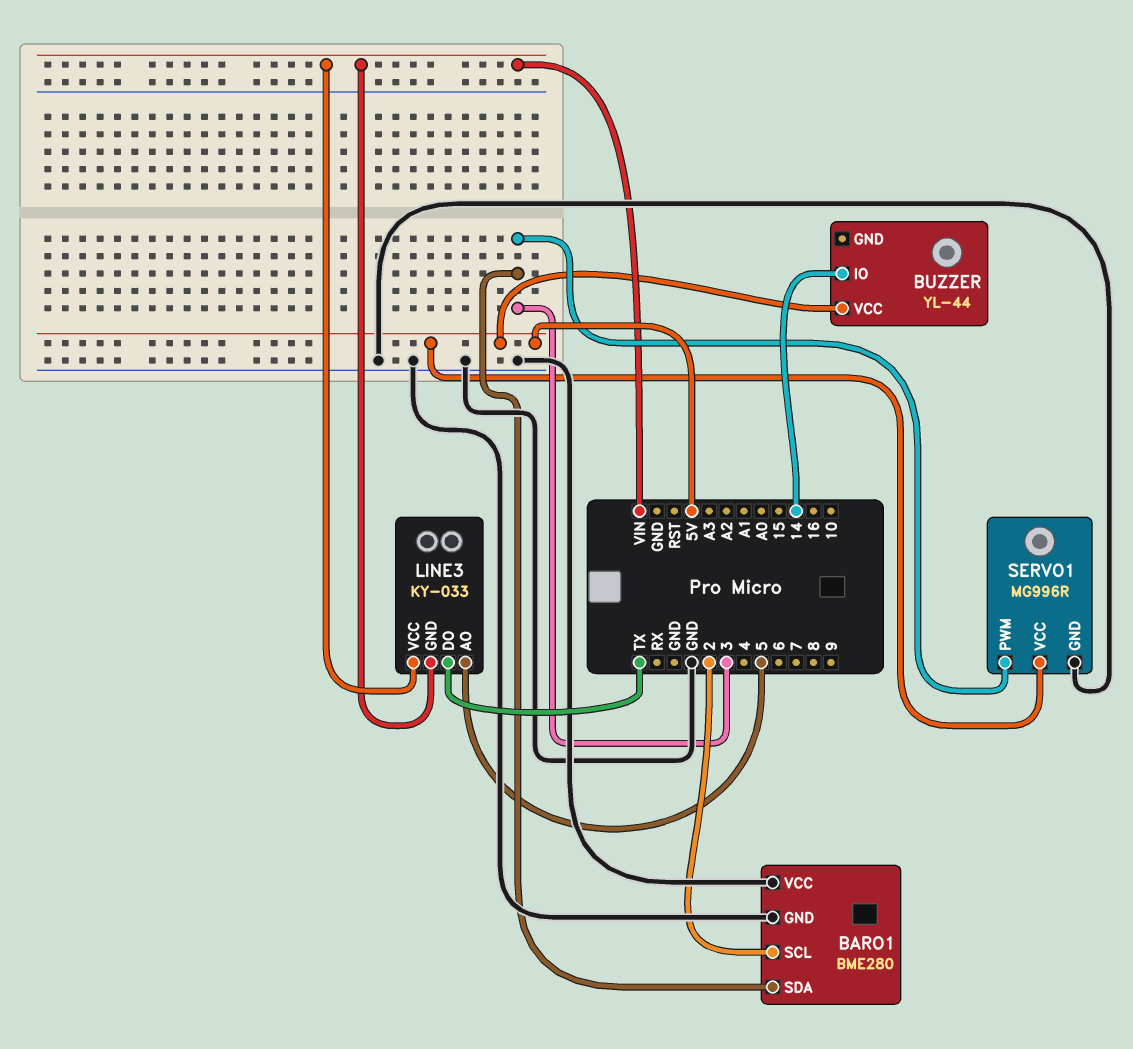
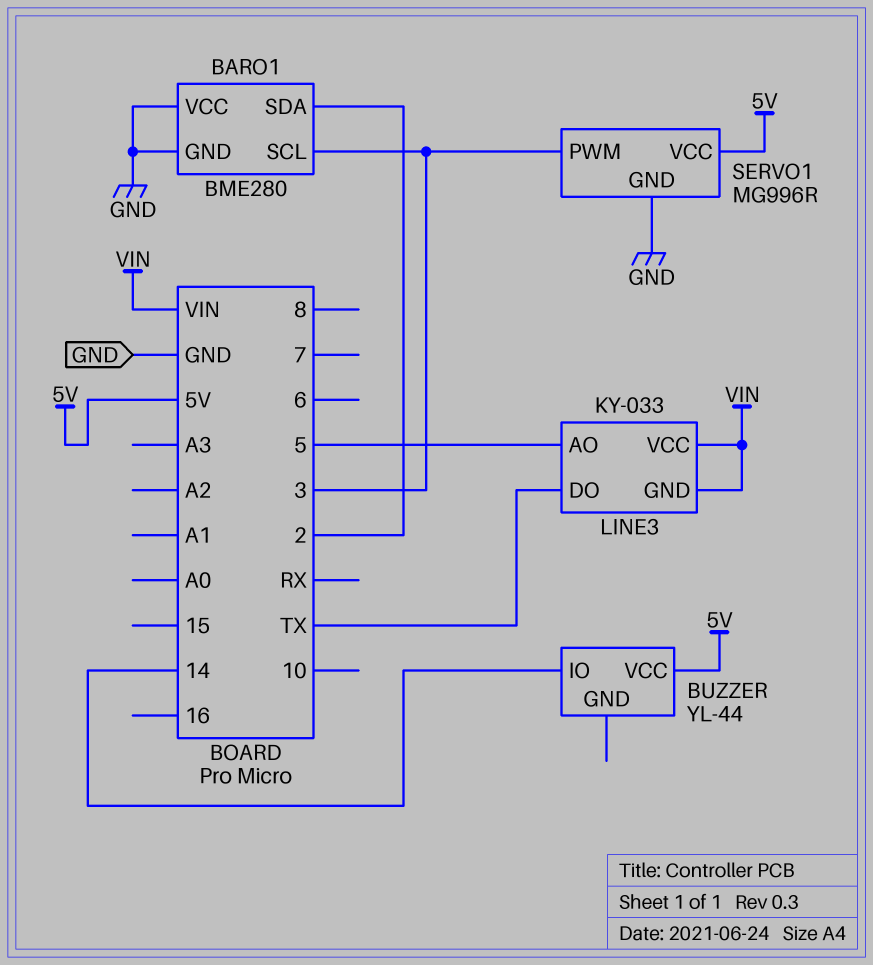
BARO1 pin SCL: 2 -> 3
BARO1 pin SDA: 3 -> 2

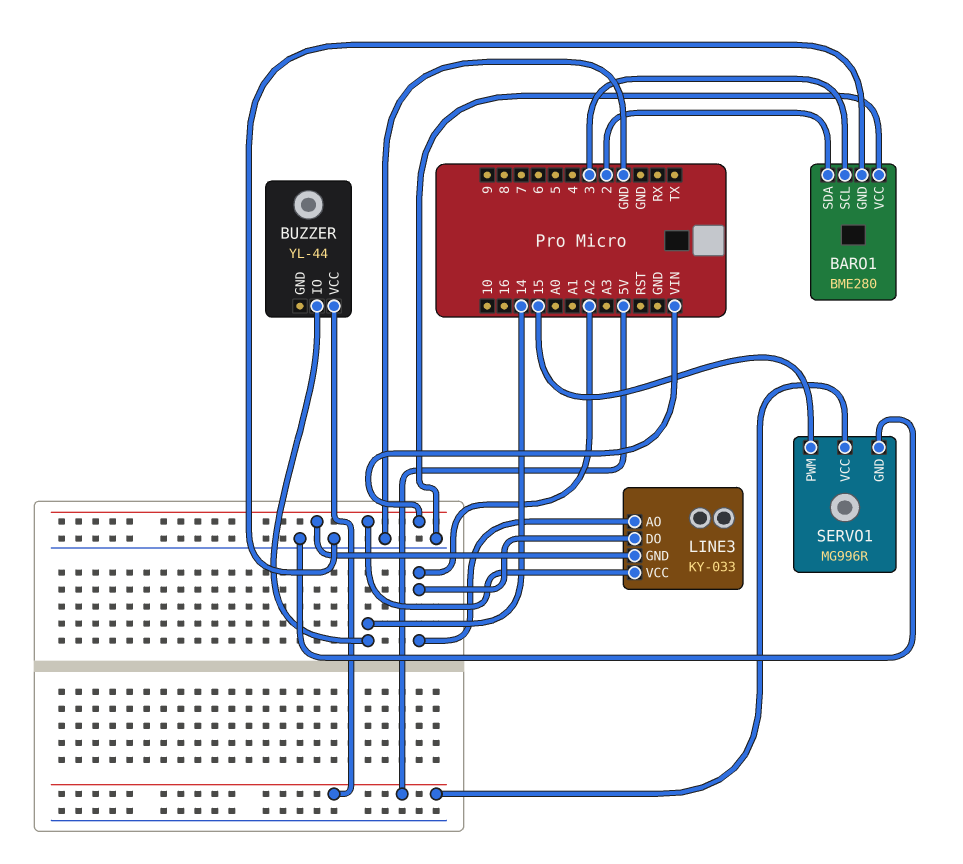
LINE3 pin AO: 5 -> A2
LINE3 pin DO: TX -> A2
SERVO1 pin PWM: 3 -> 15

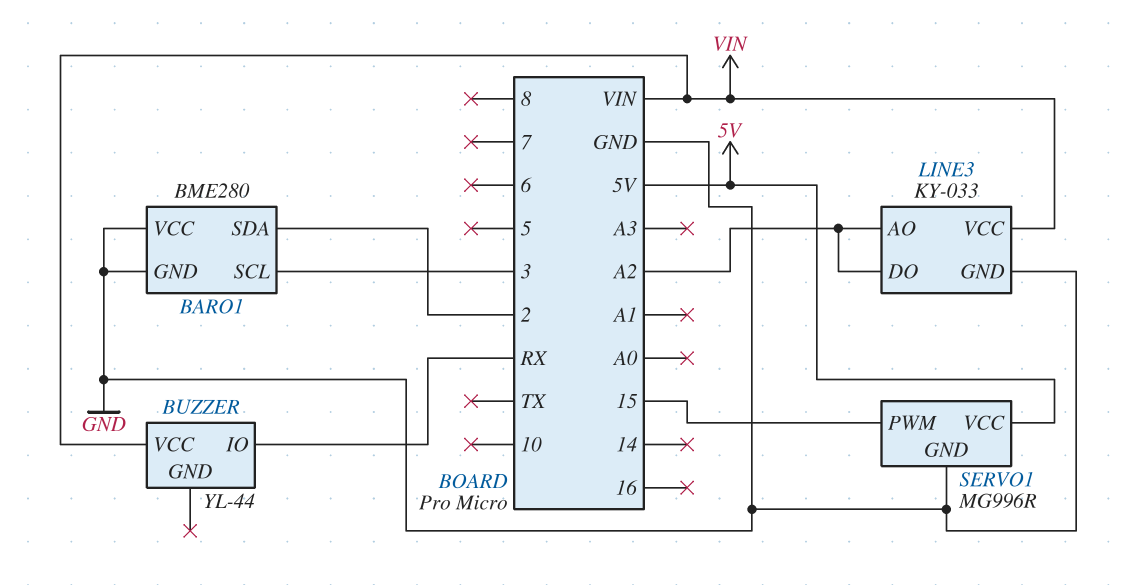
BUZZER pin IO: 14 -> RX
BUZZER pin VCC: 5V -> VIN
LINE3 pin GND: VIN -> GND

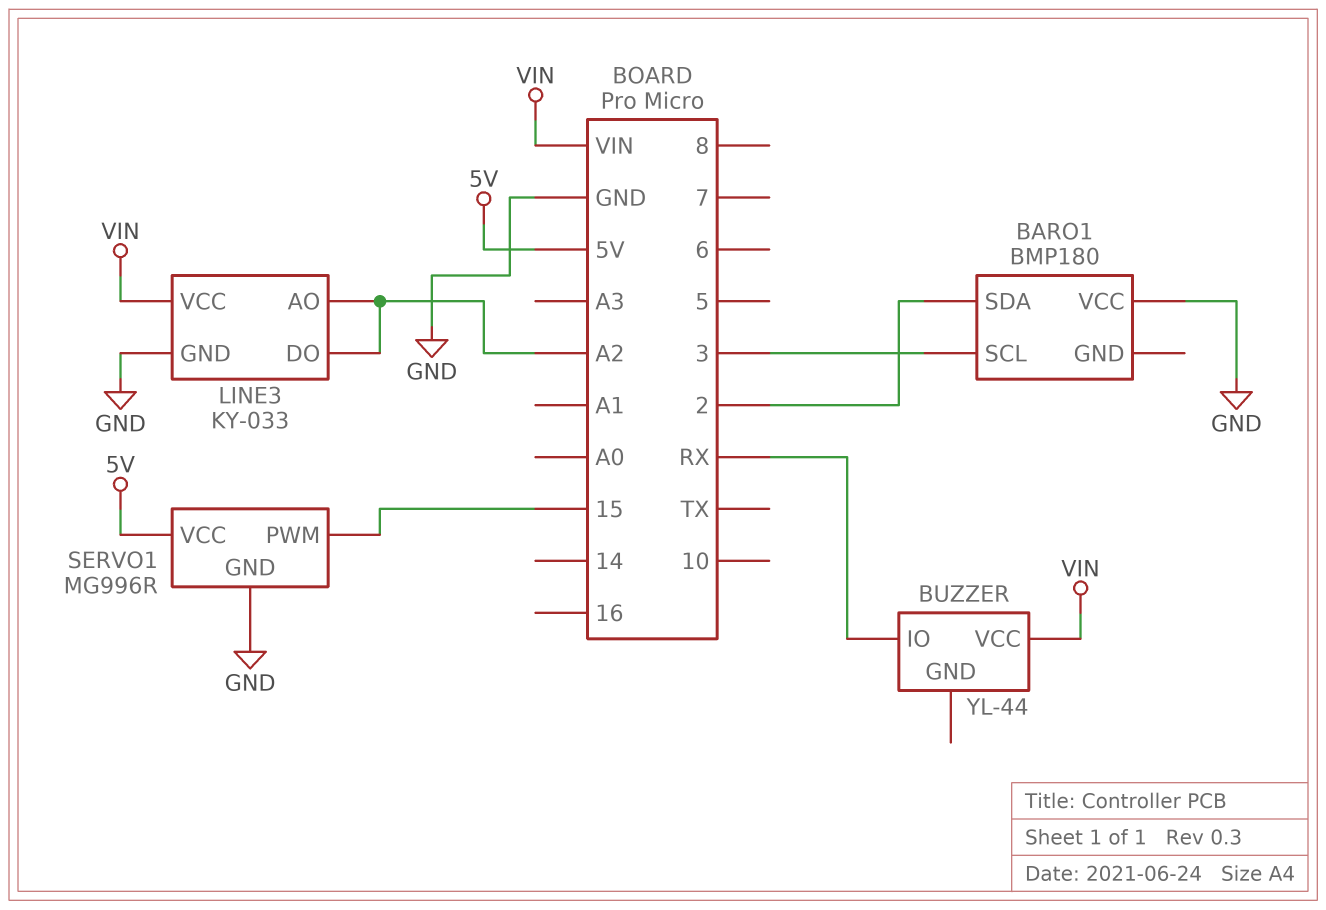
BARO1: BME280 -> BMP180
BARO1 pin GND: GND -> none

